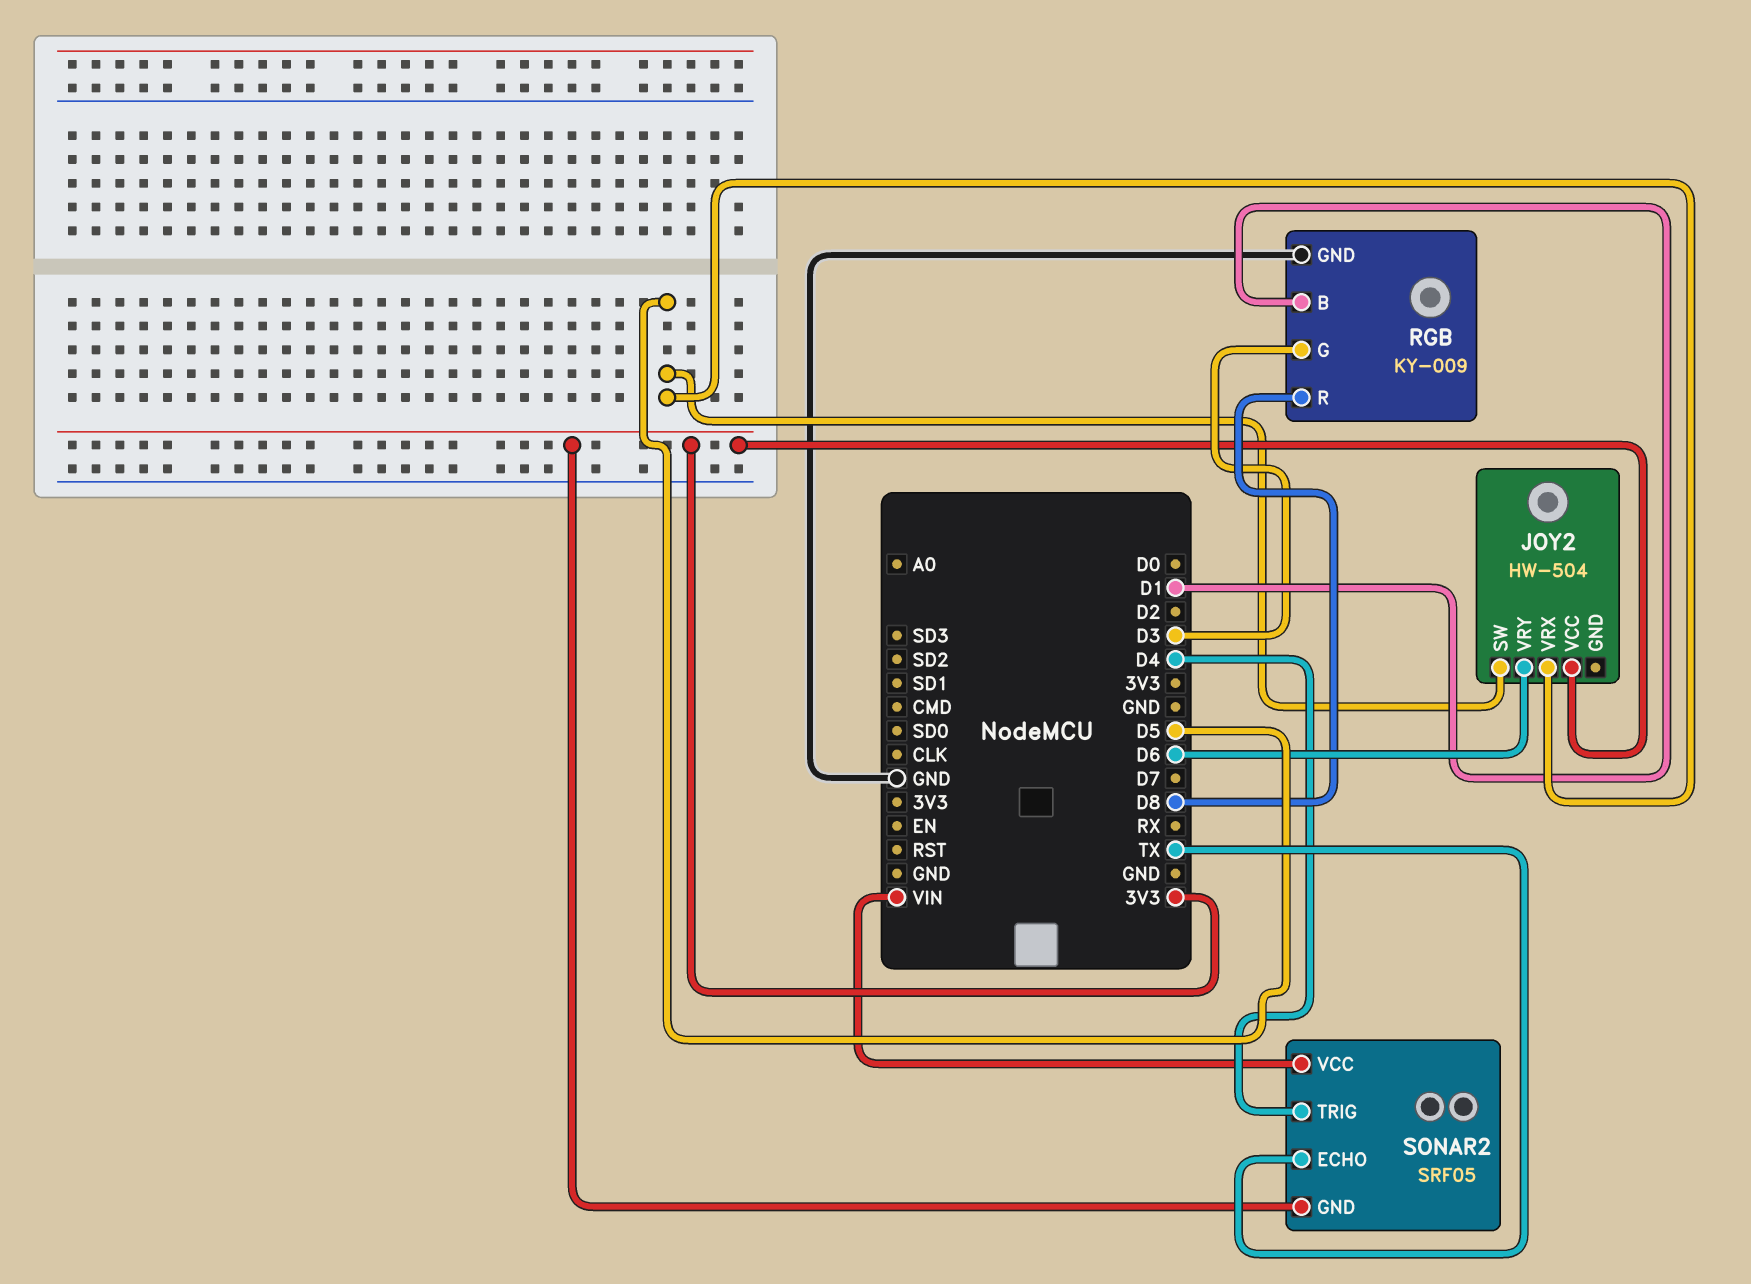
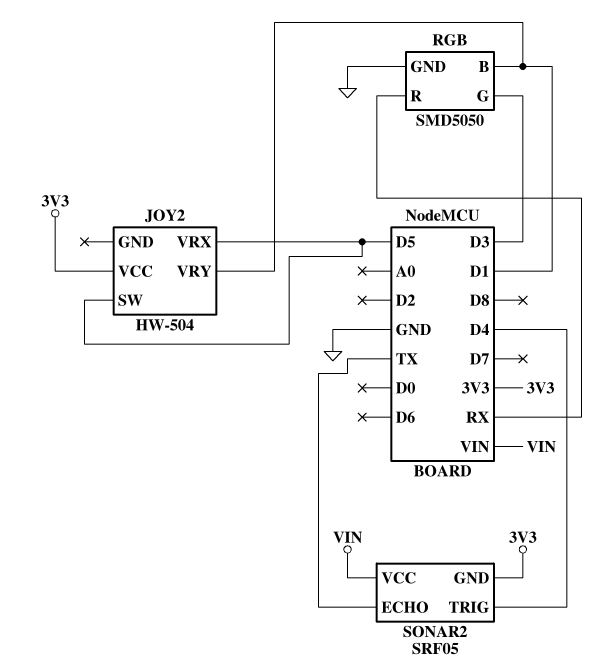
JOY2 pin VRY: D6 -> D1
RGB: KY-009 -> SMD5050
RGB pin R: D8 -> RX

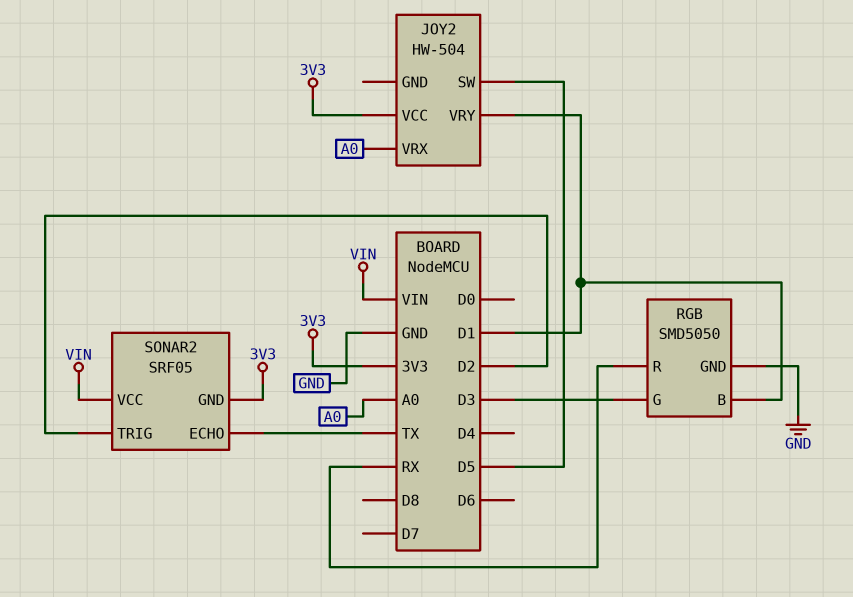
JOY2 pin VRX: D5 -> A0
SONAR2 pin TRIG: D4 -> D2

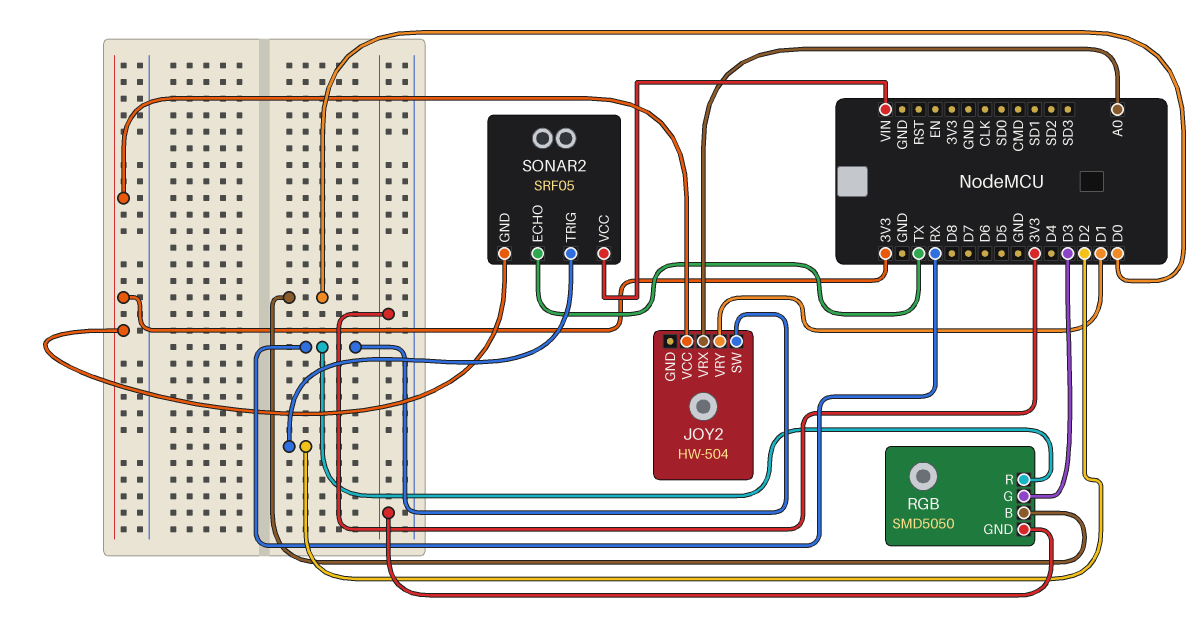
JOY2 pin SW: D5 -> RX
RGB pin B: D1 -> D0
RGB pin GND: GND -> 3V3

